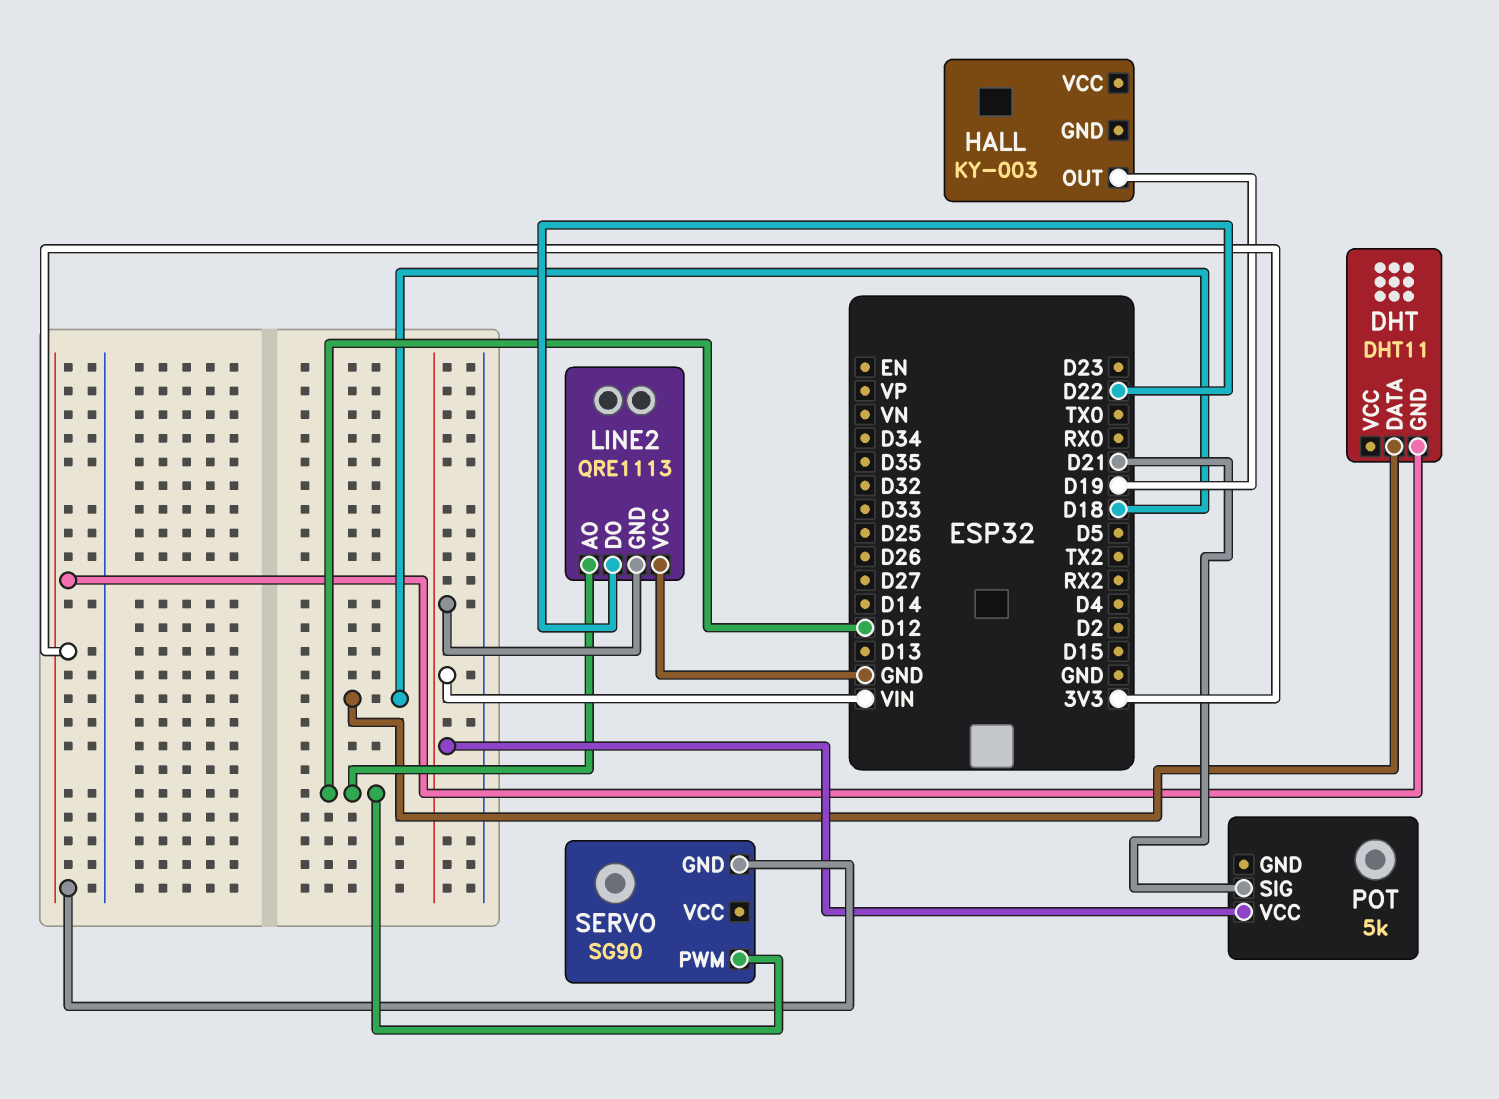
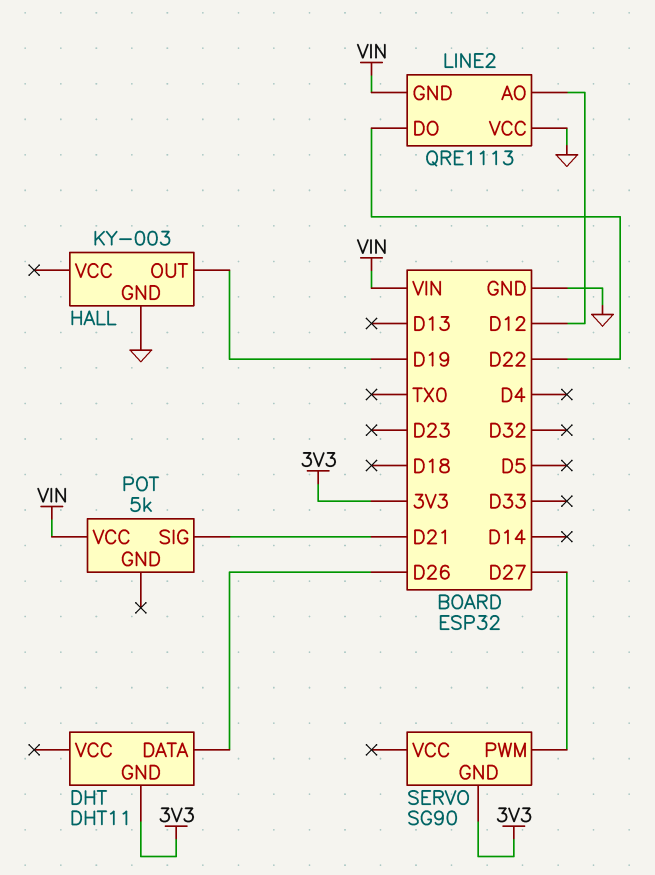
DHT pin DATA: D18 -> D26
HALL pin GND: none -> GND
SERVO pin PWM: D12 -> D27

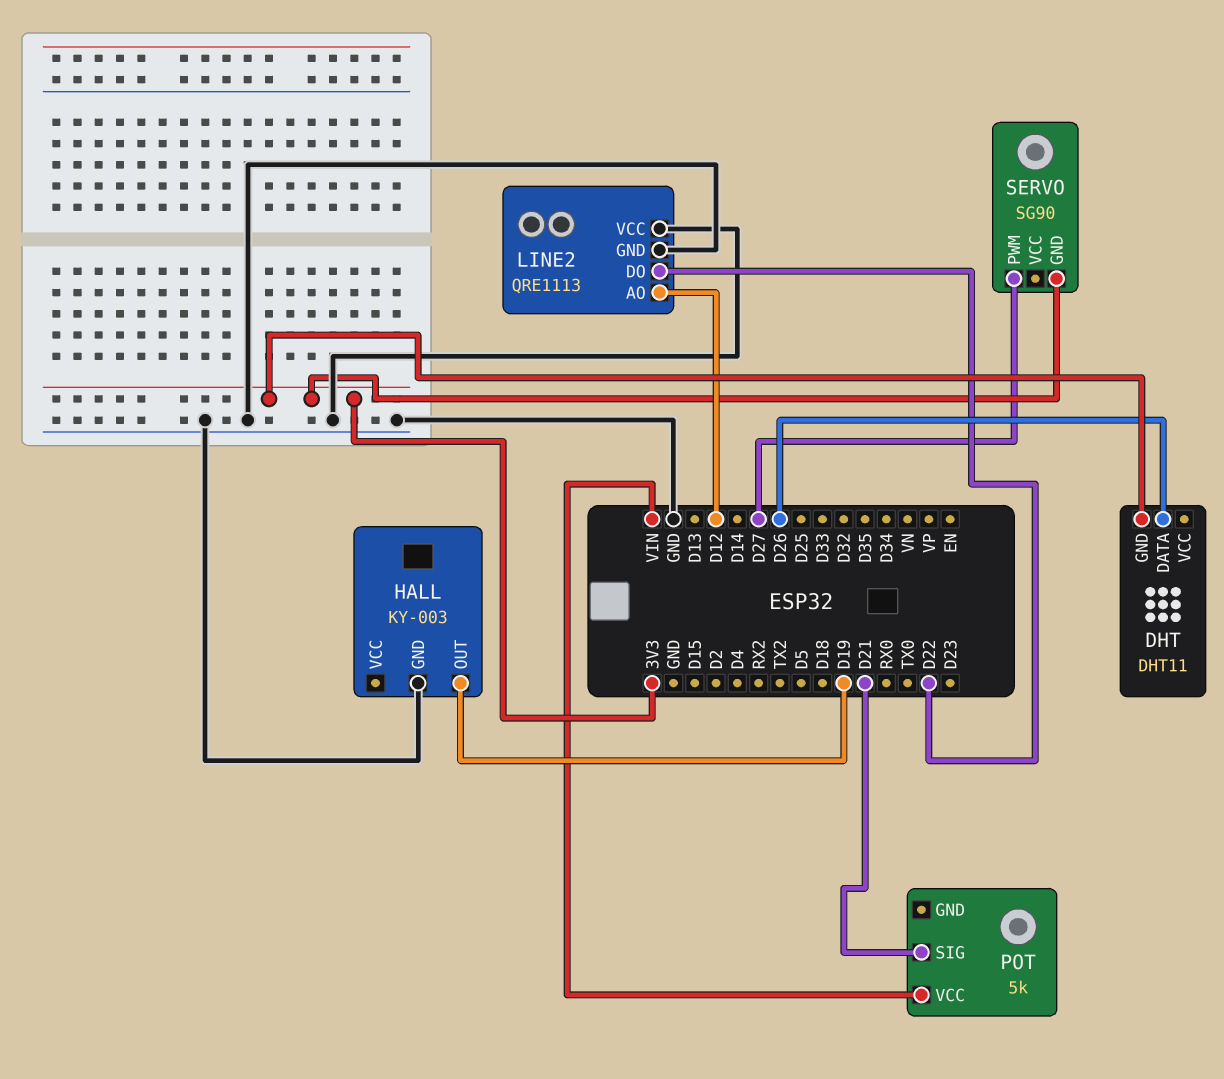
LINE2 pin GND: VIN -> GND

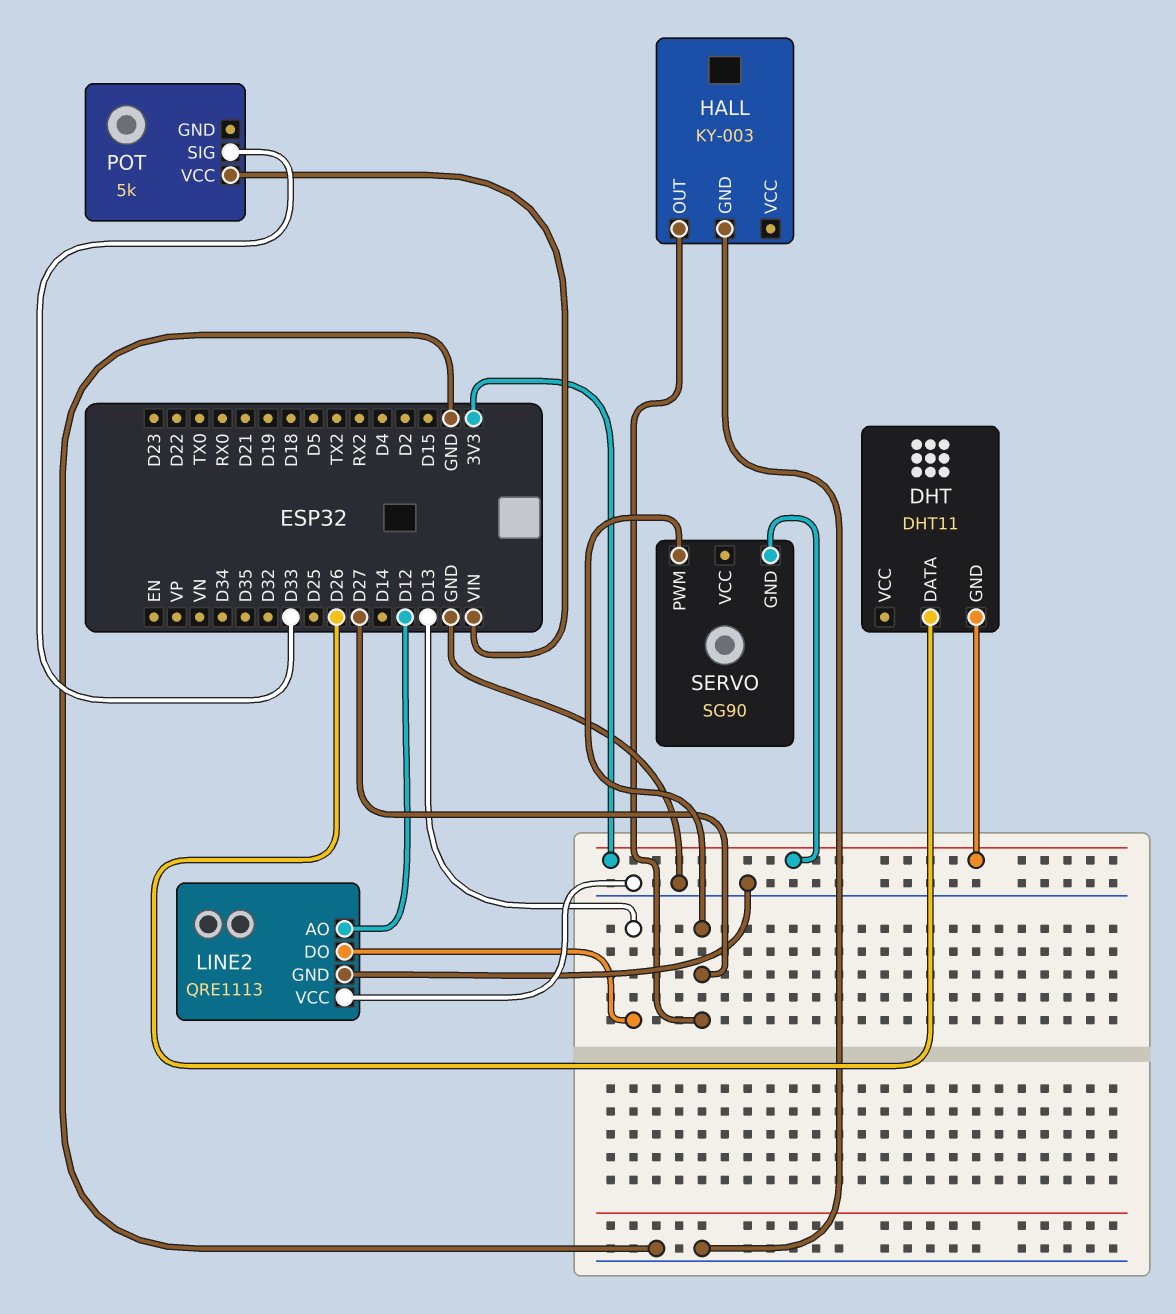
HALL pin OUT: D19 -> D27
LINE2 pin DO: D22 -> D13
POT pin SIG: D21 -> D33

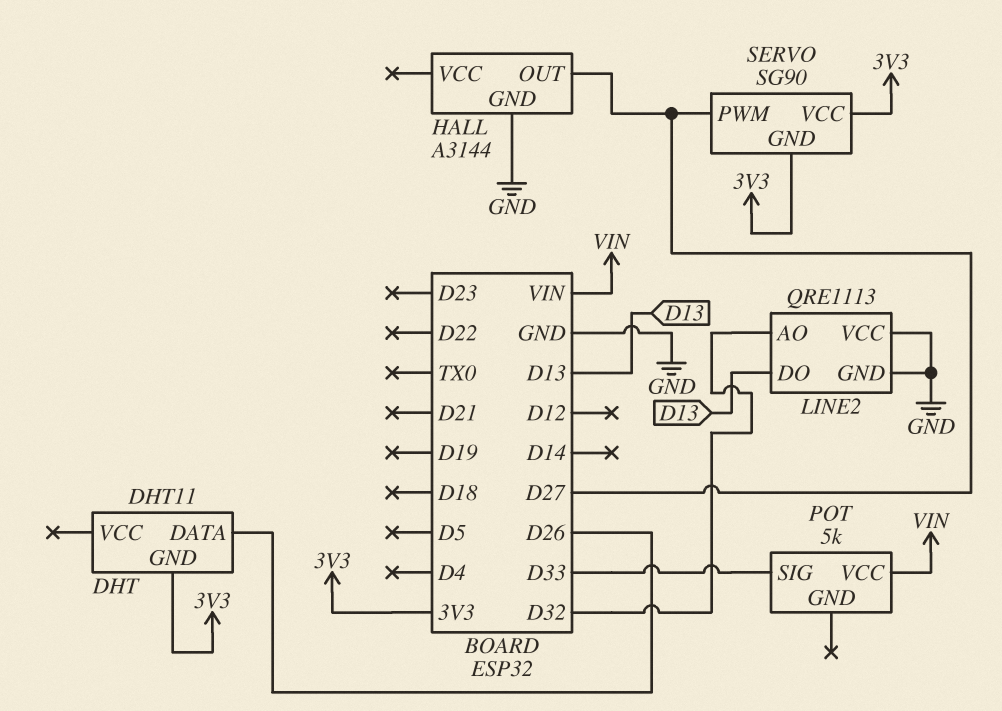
HALL: KY-003 -> A3144
LINE2 pin AO: D12 -> D32
SERVO pin VCC: none -> 3V3

